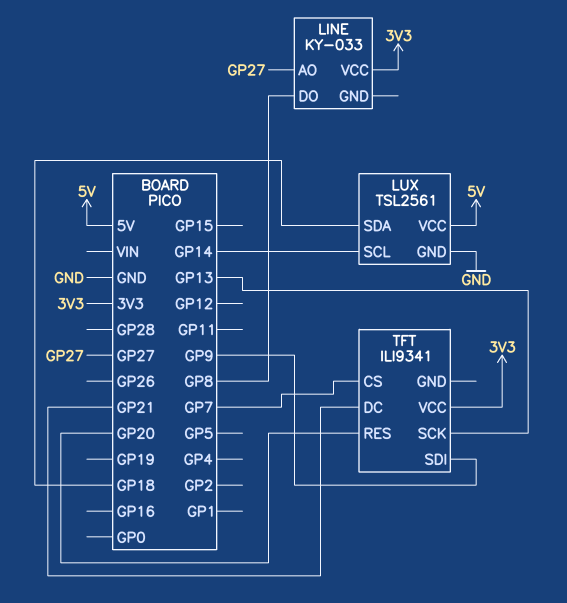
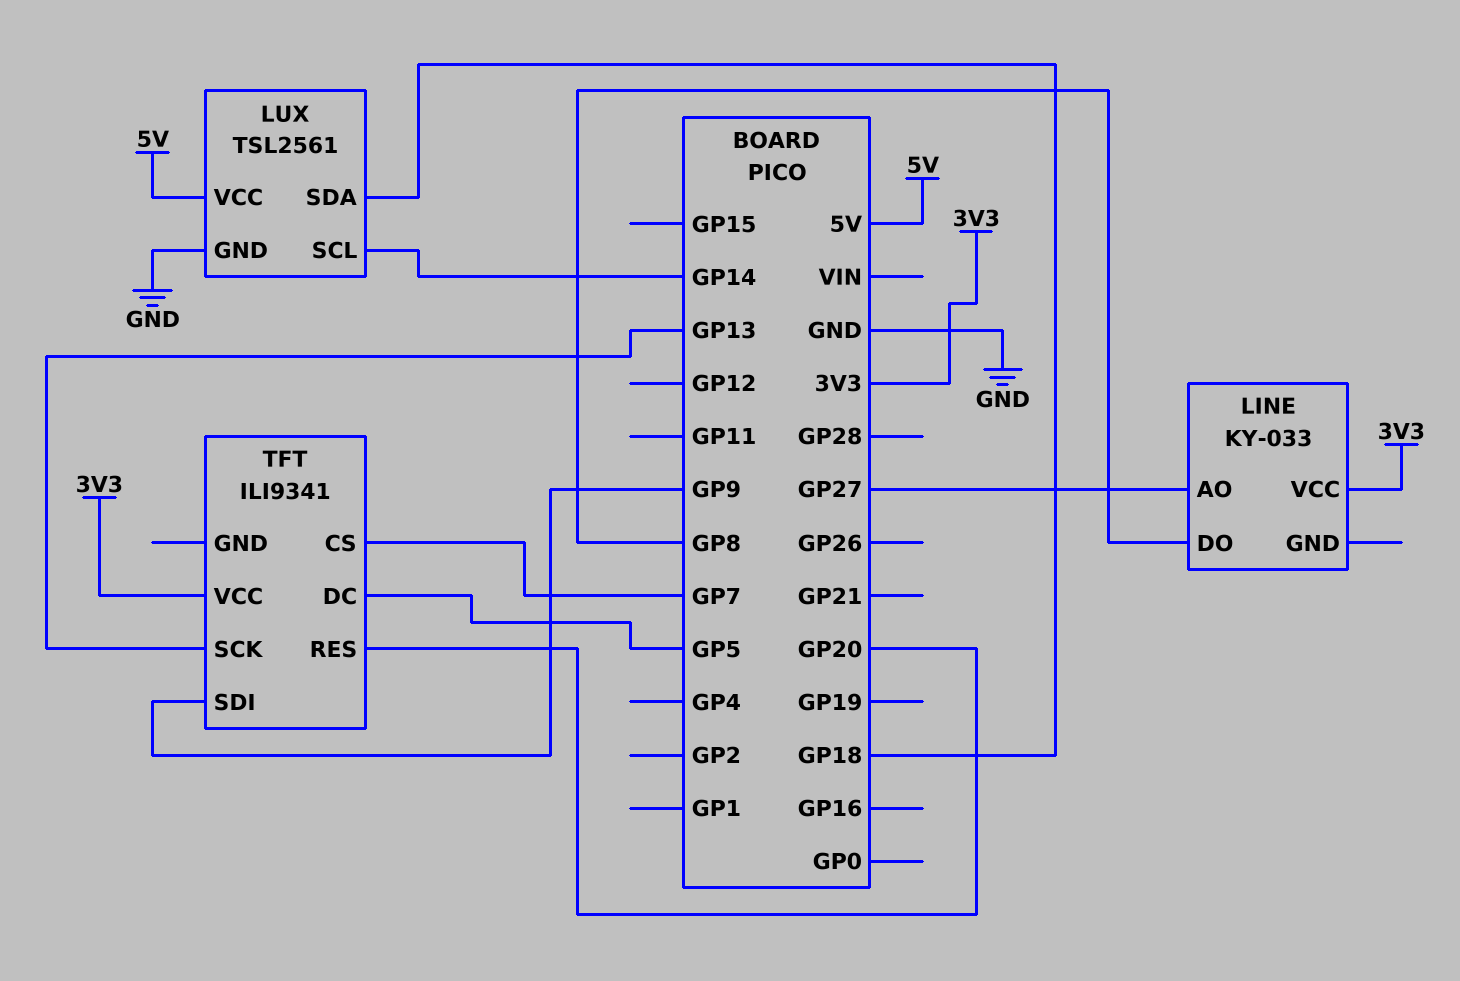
TFT pin DC: GP21 -> GP5

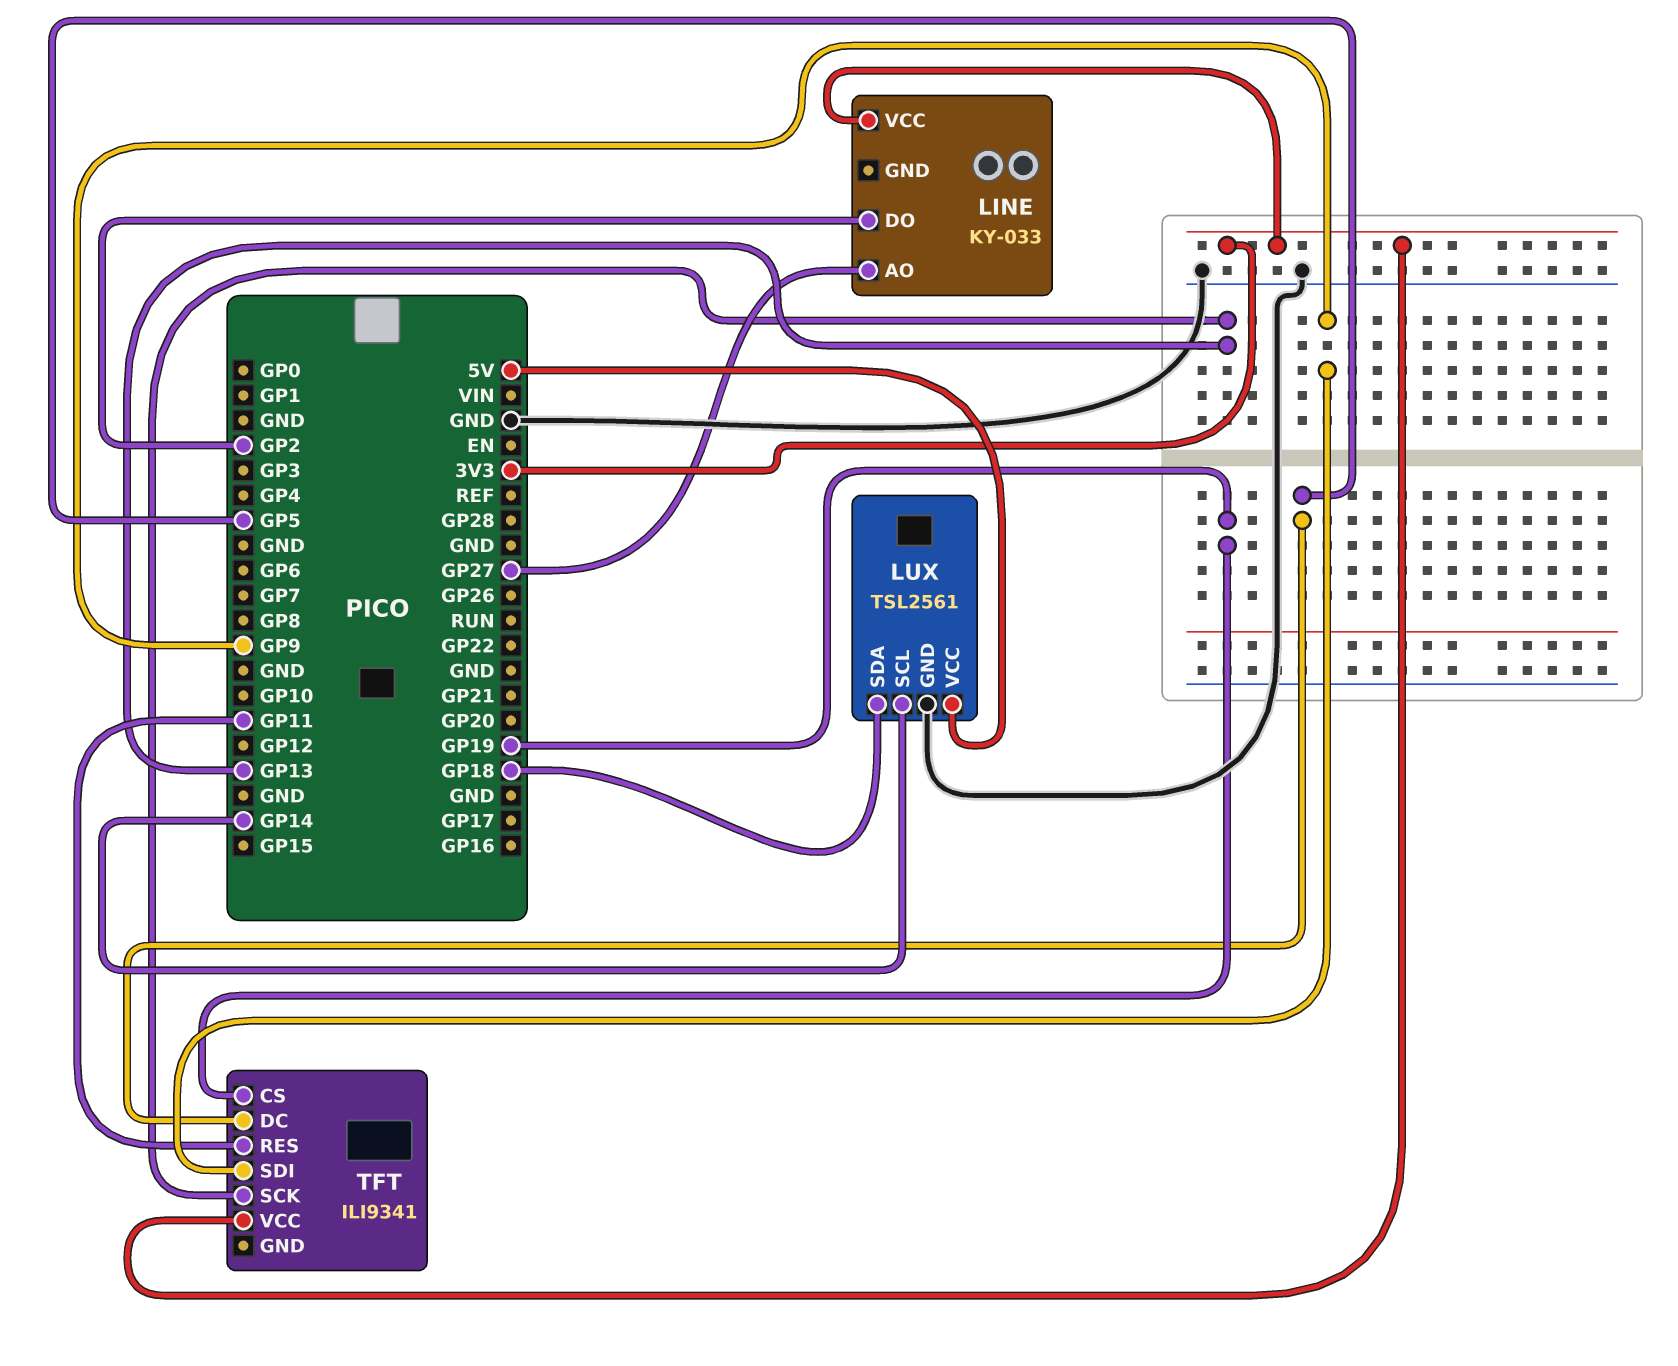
LINE pin DO: GP8 -> GP2
TFT pin CS: GP7 -> GP19
TFT pin RES: GP20 -> GP11

